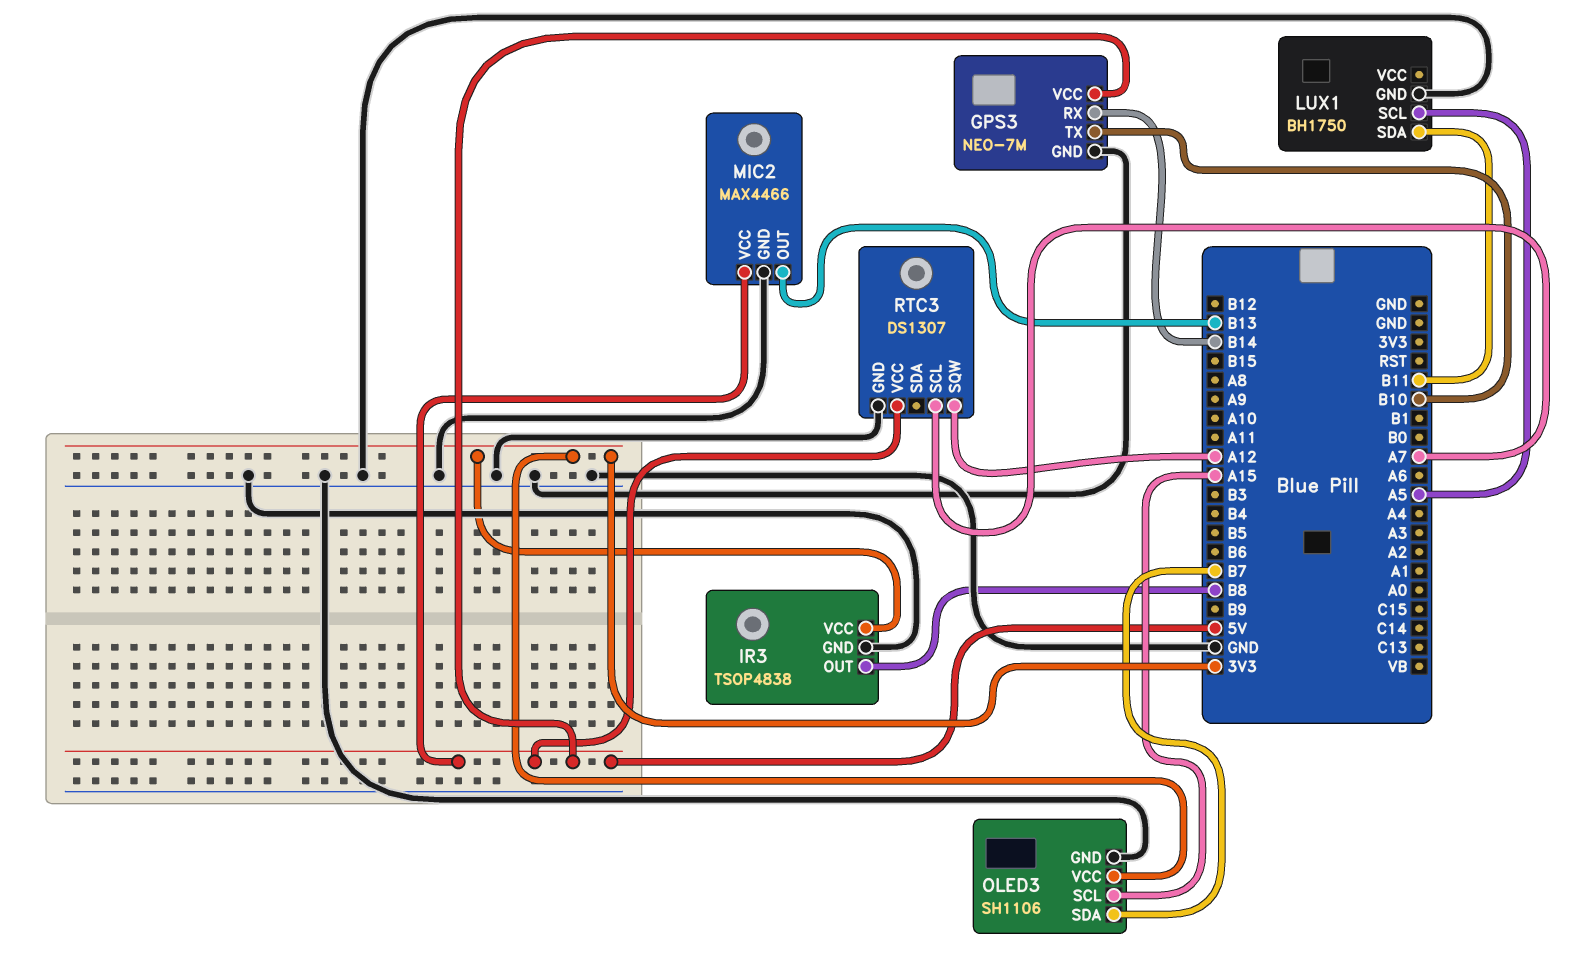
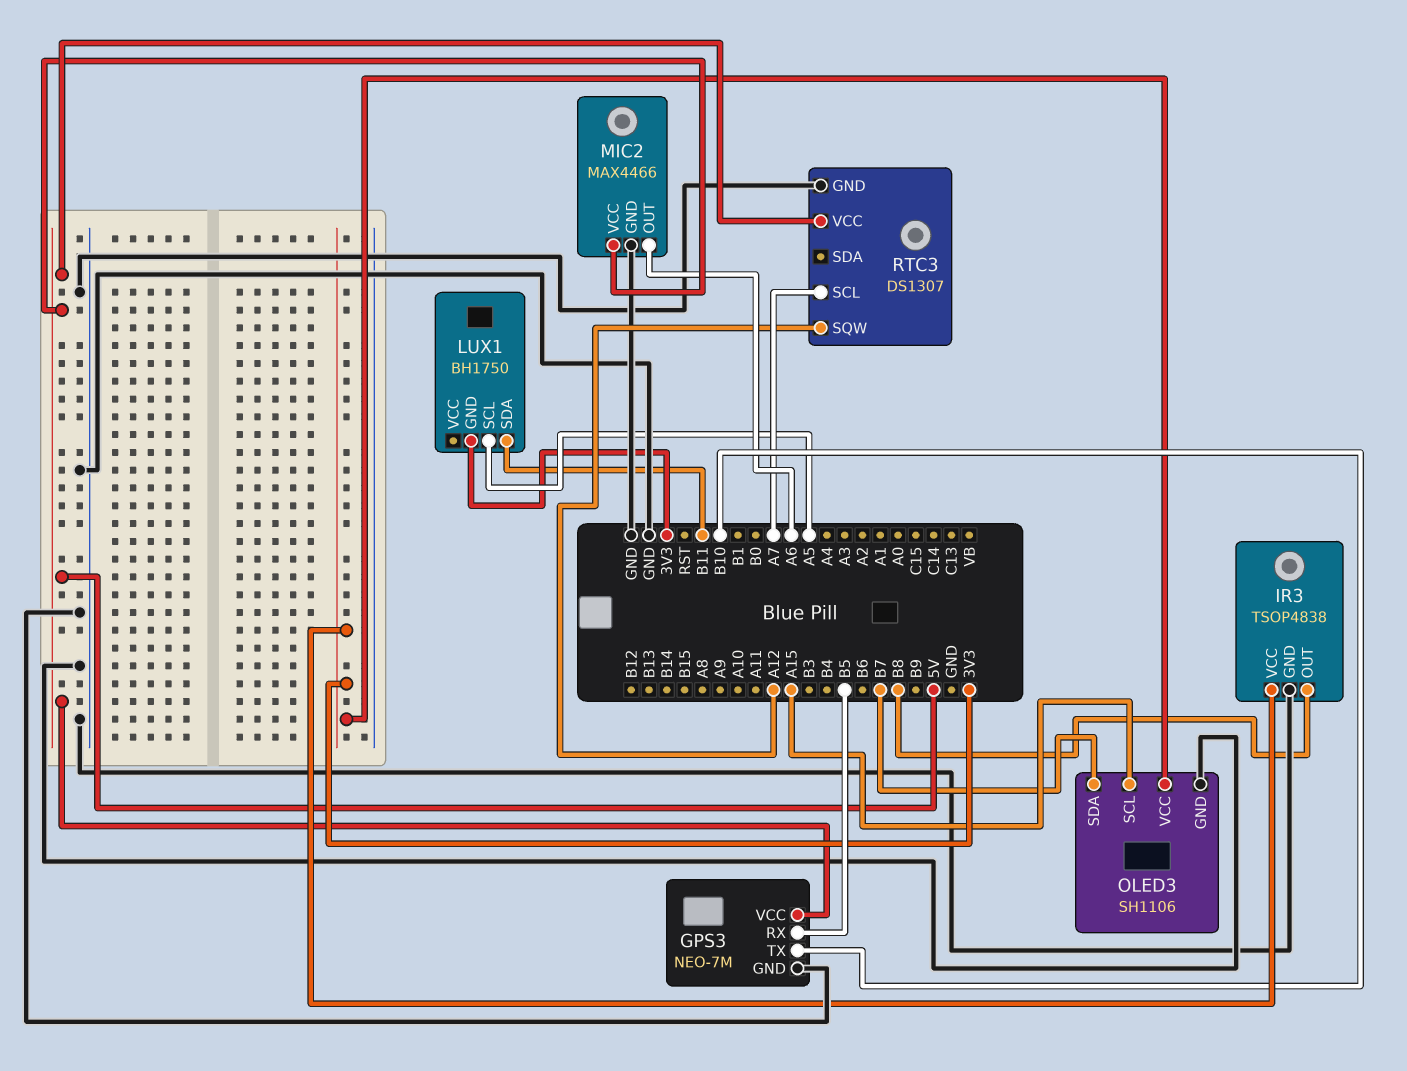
GPS3 pin RX: B14 -> B5
LUX1 pin GND: GND -> 3V3
MIC2 pin OUT: B13 -> A6

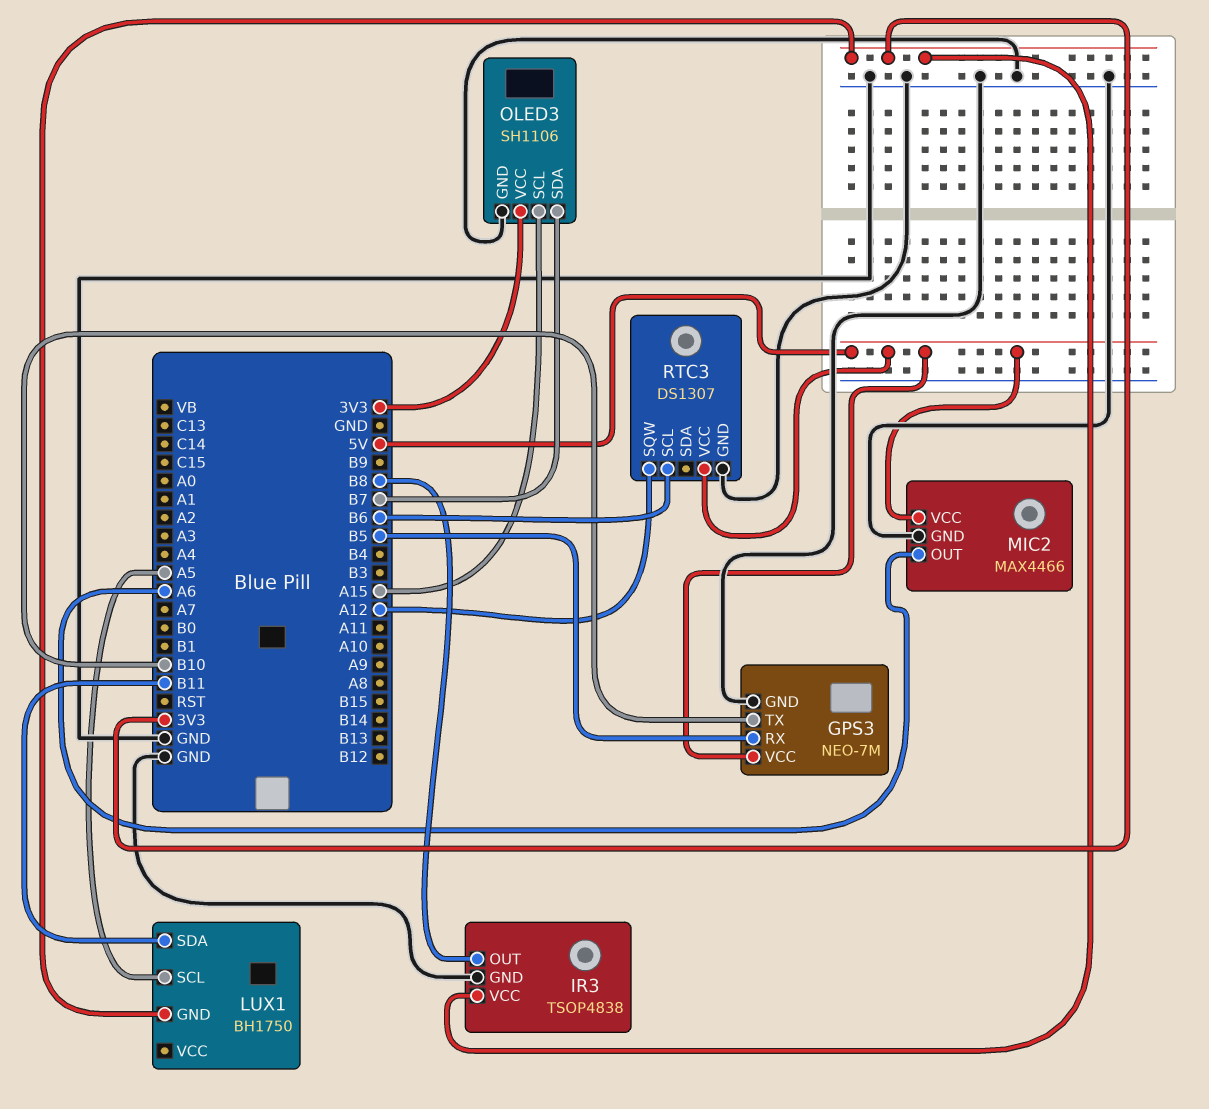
RTC3 pin SCL: A7 -> B6

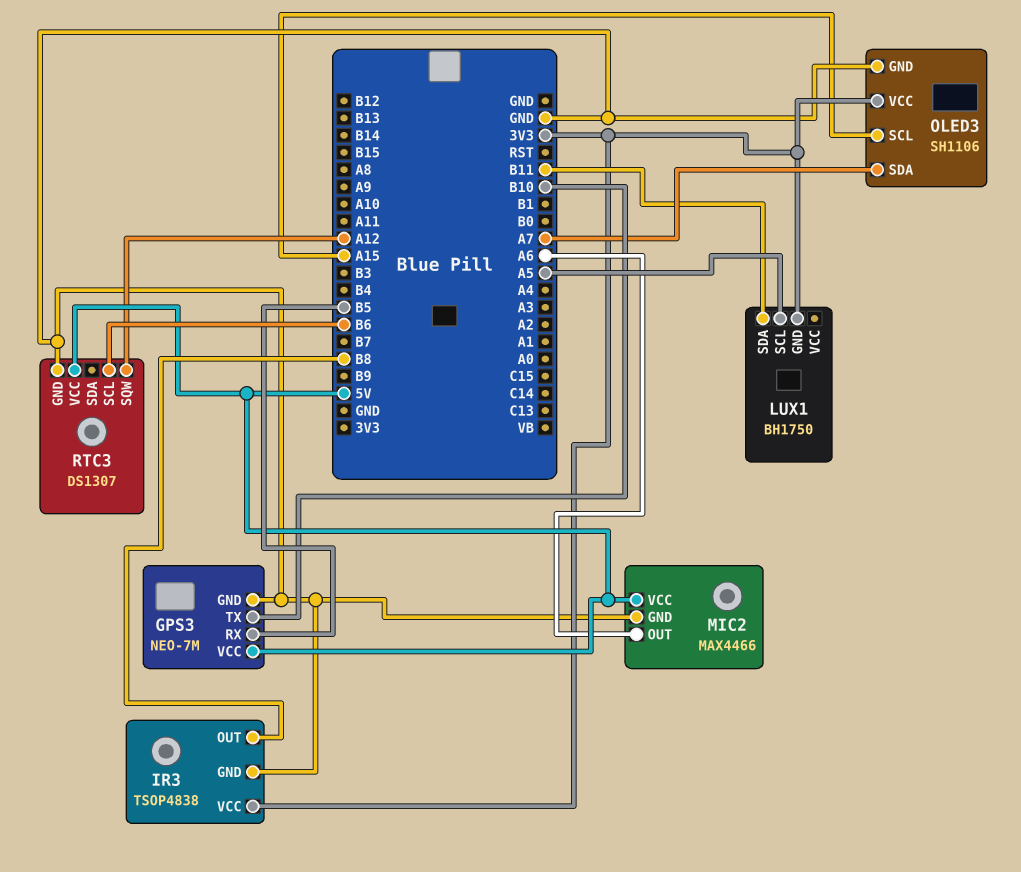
OLED3 pin SDA: B7 -> A7

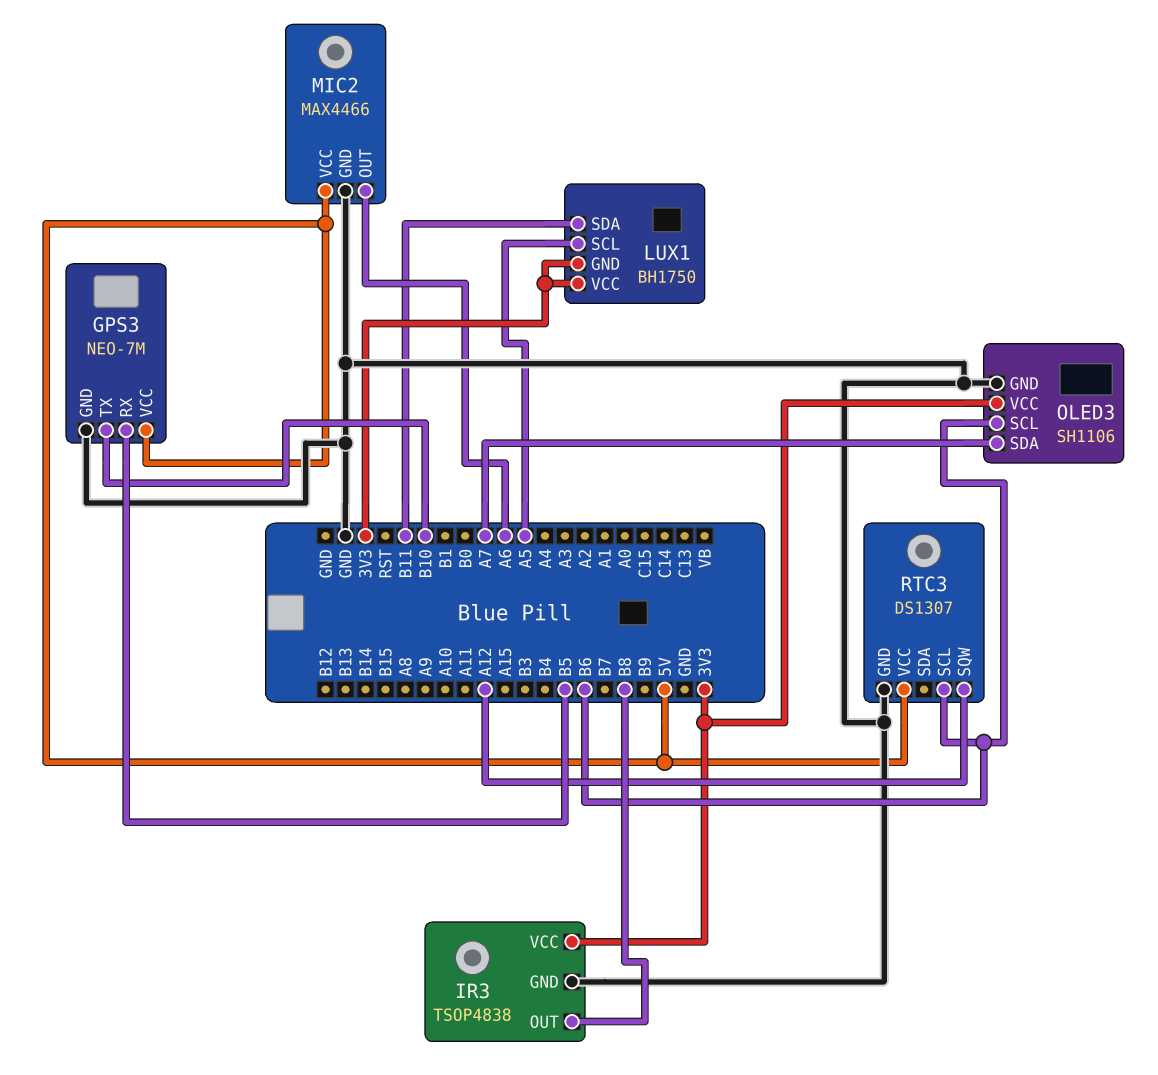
LUX1 pin VCC: none -> 3V3
OLED3 pin SCL: A15 -> B6

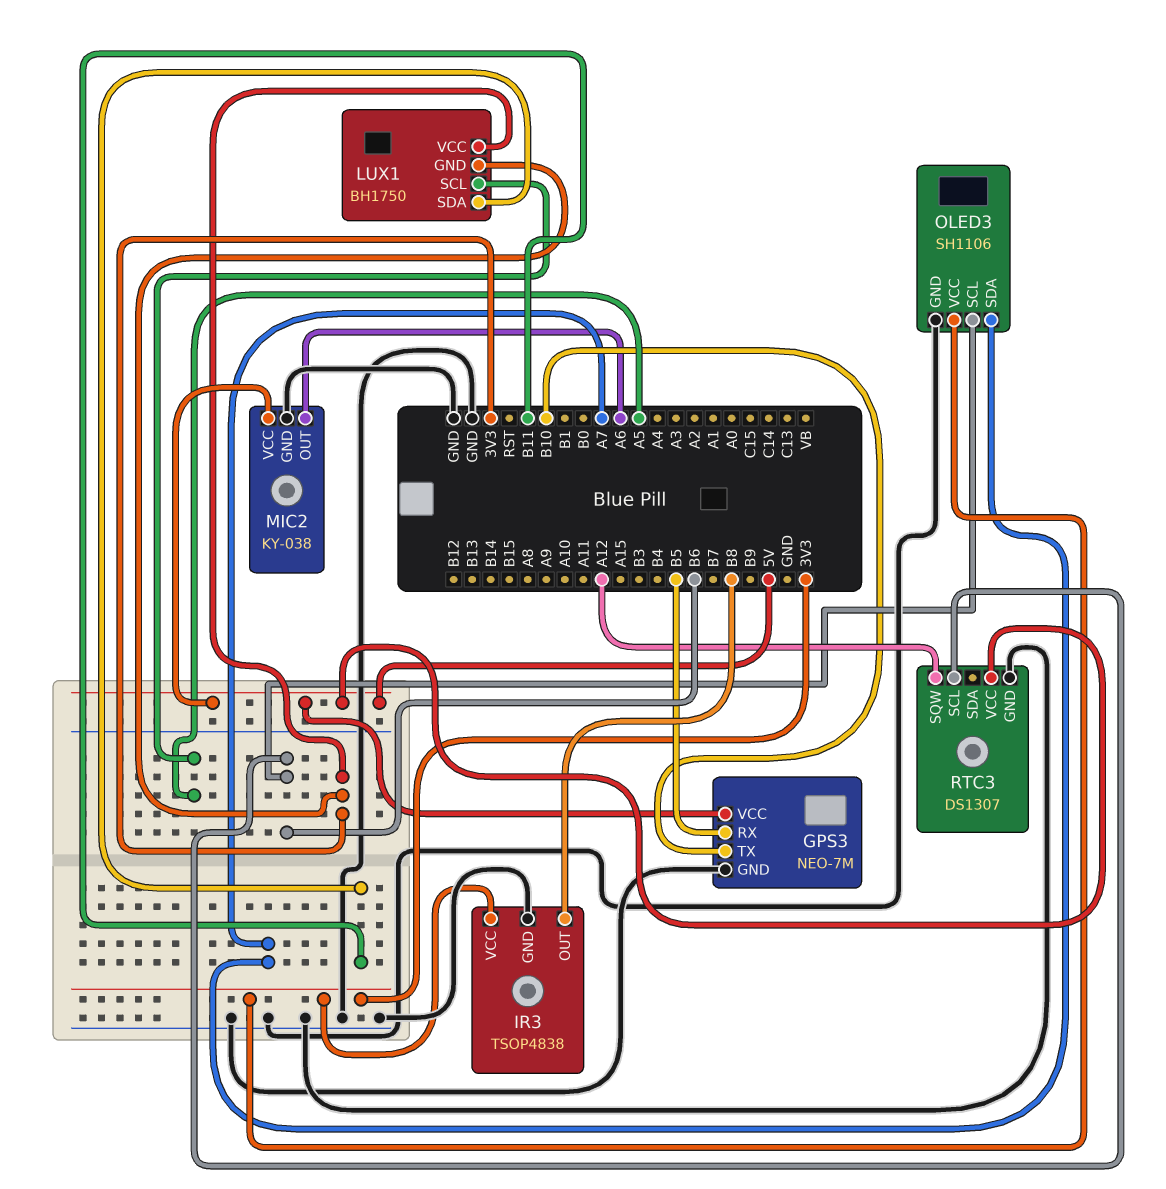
MIC2: MAX4466 -> KY-038

